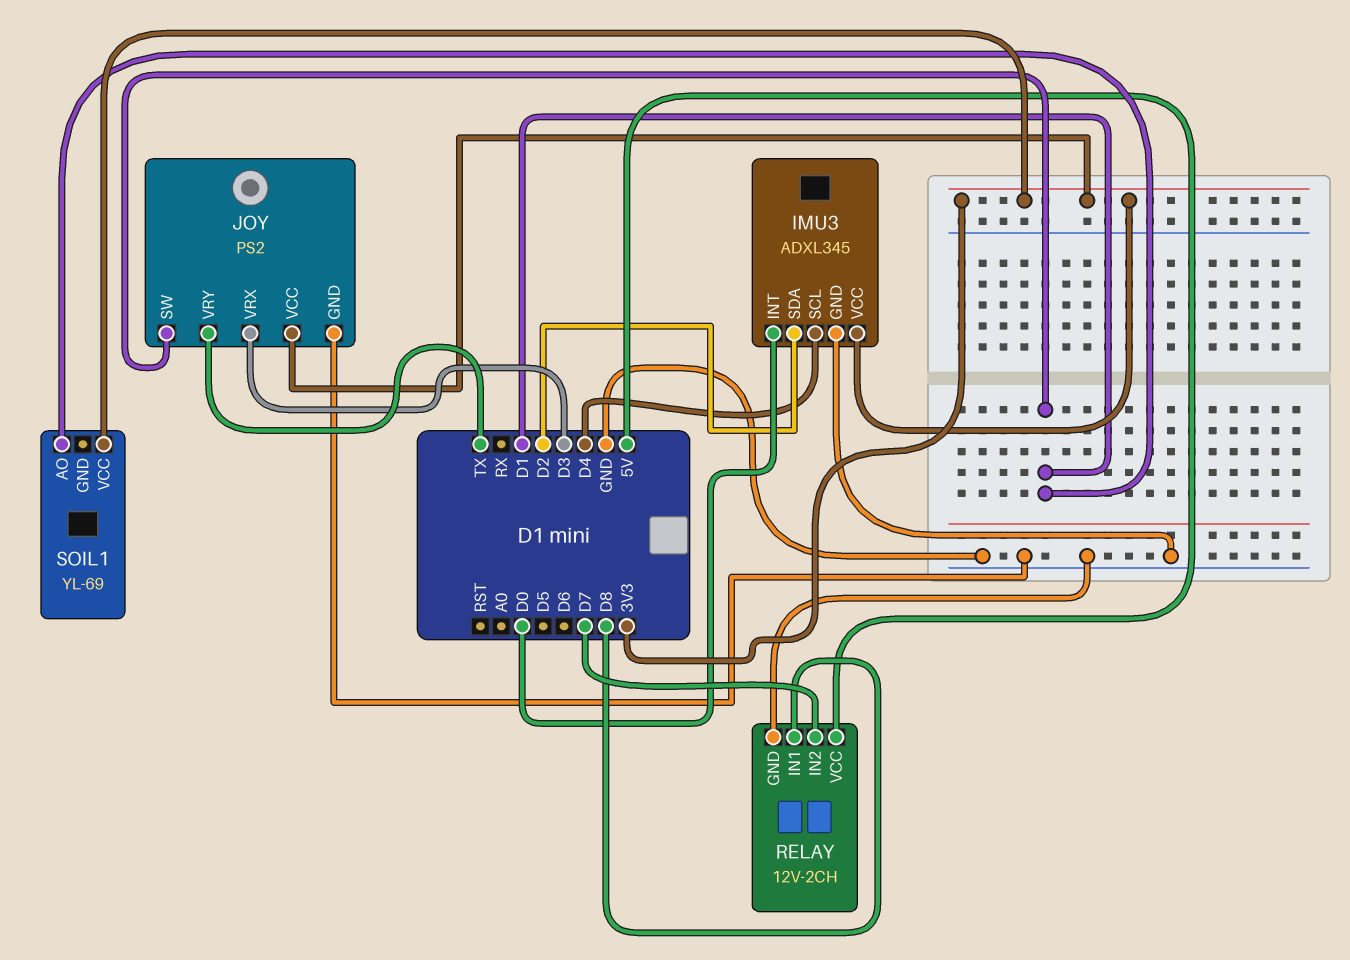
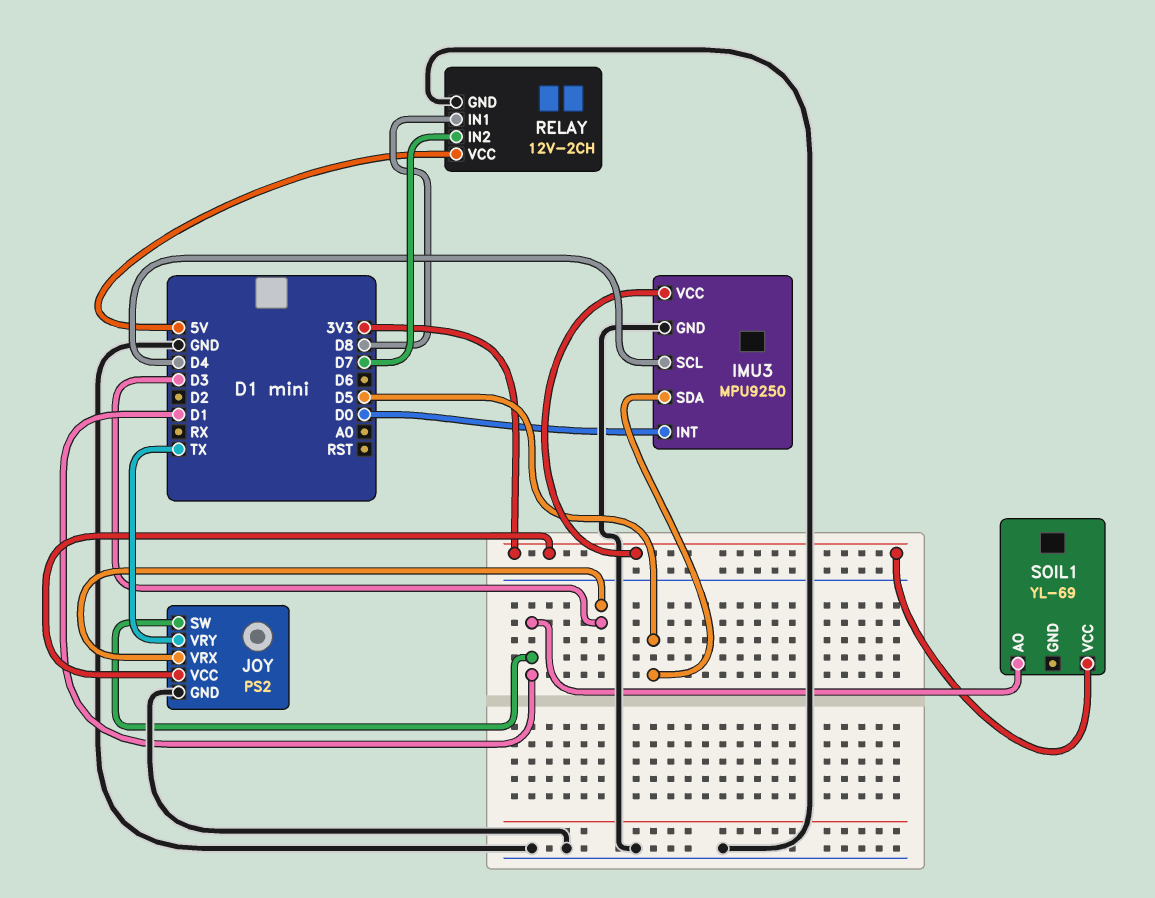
IMU3: ADXL345 -> MPU9250
IMU3 pin SDA: D2 -> D5

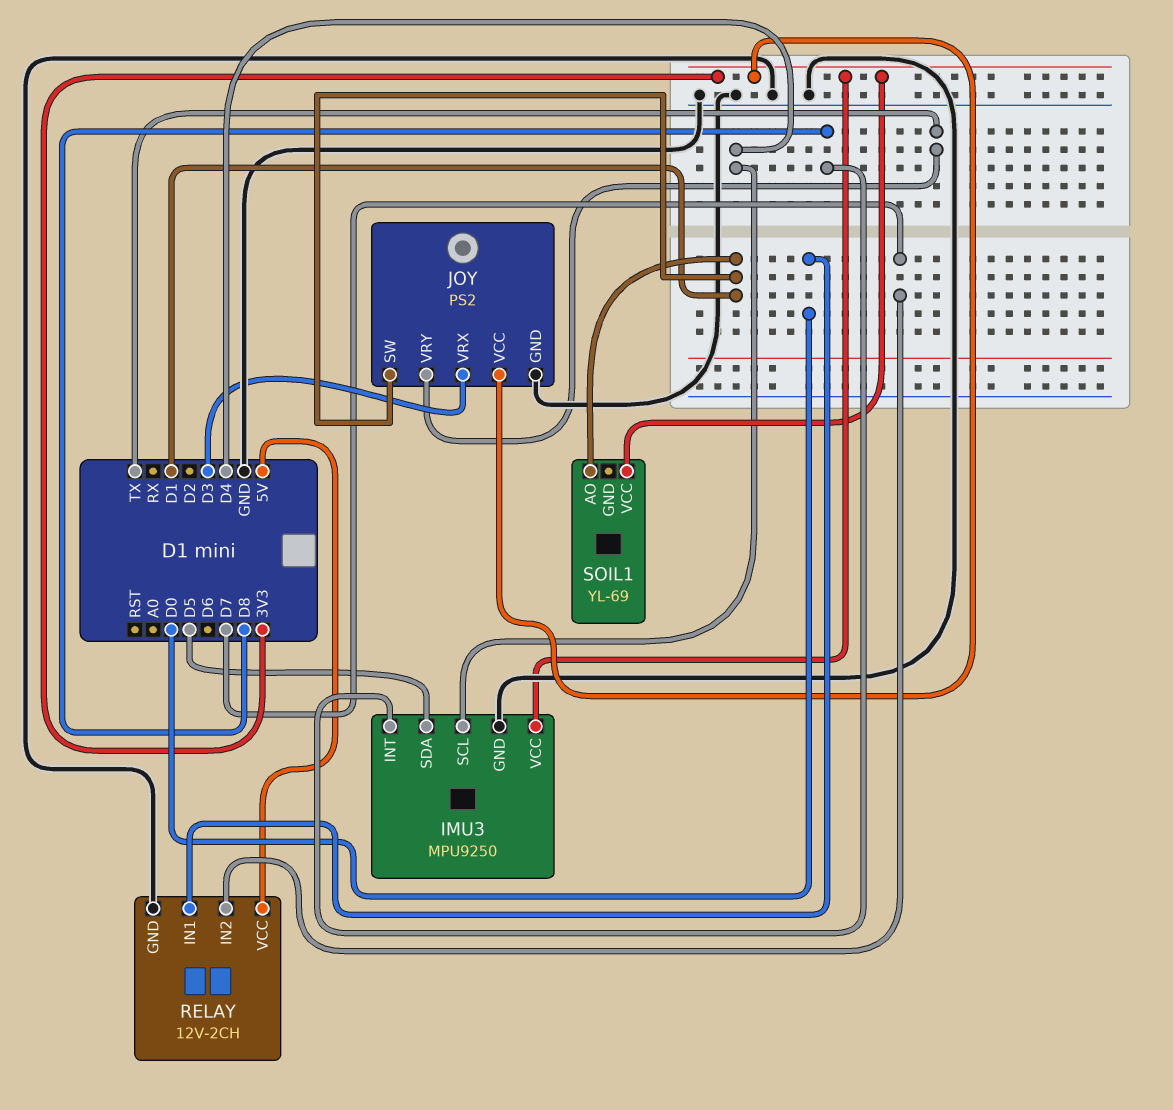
IMU3 pin INT: D0 -> D8
RELAY pin IN1: D8 -> D0

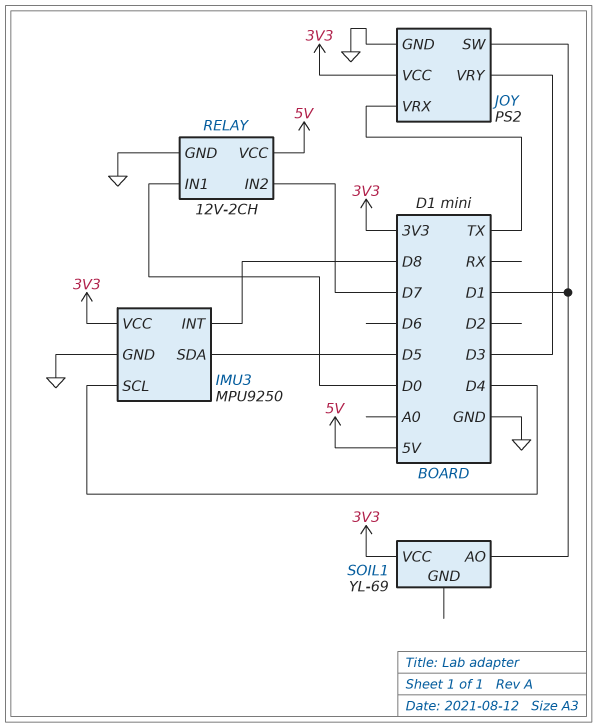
JOY pin VRX: D3 -> TX
JOY pin VRY: TX -> D3

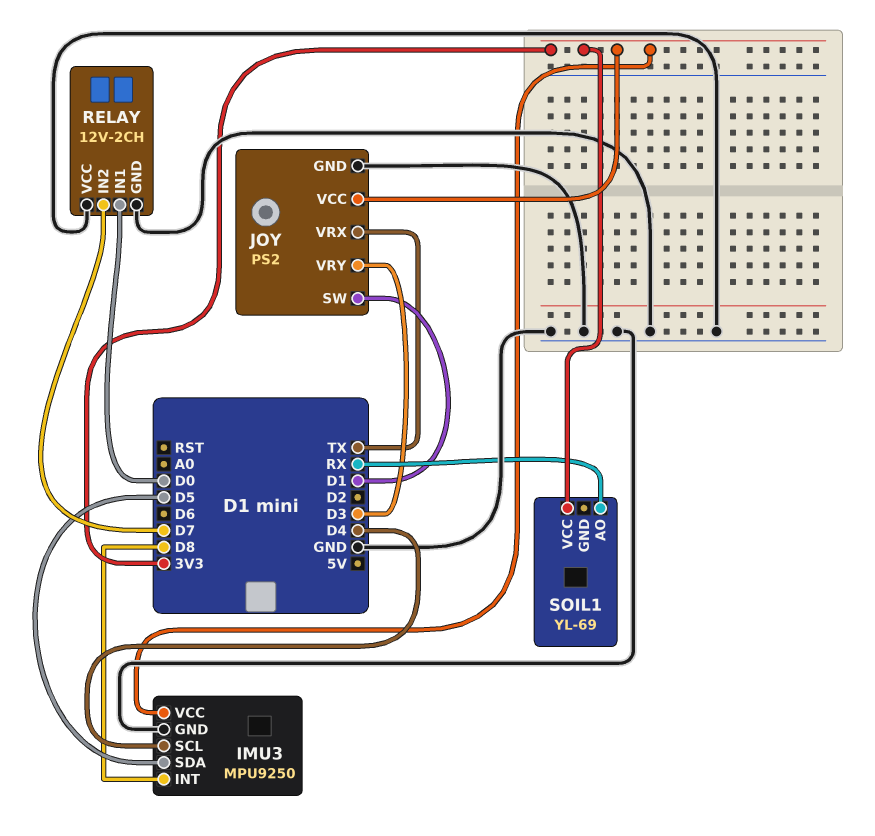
RELAY pin VCC: 5V -> GND
SOIL1 pin AO: D1 -> RX

